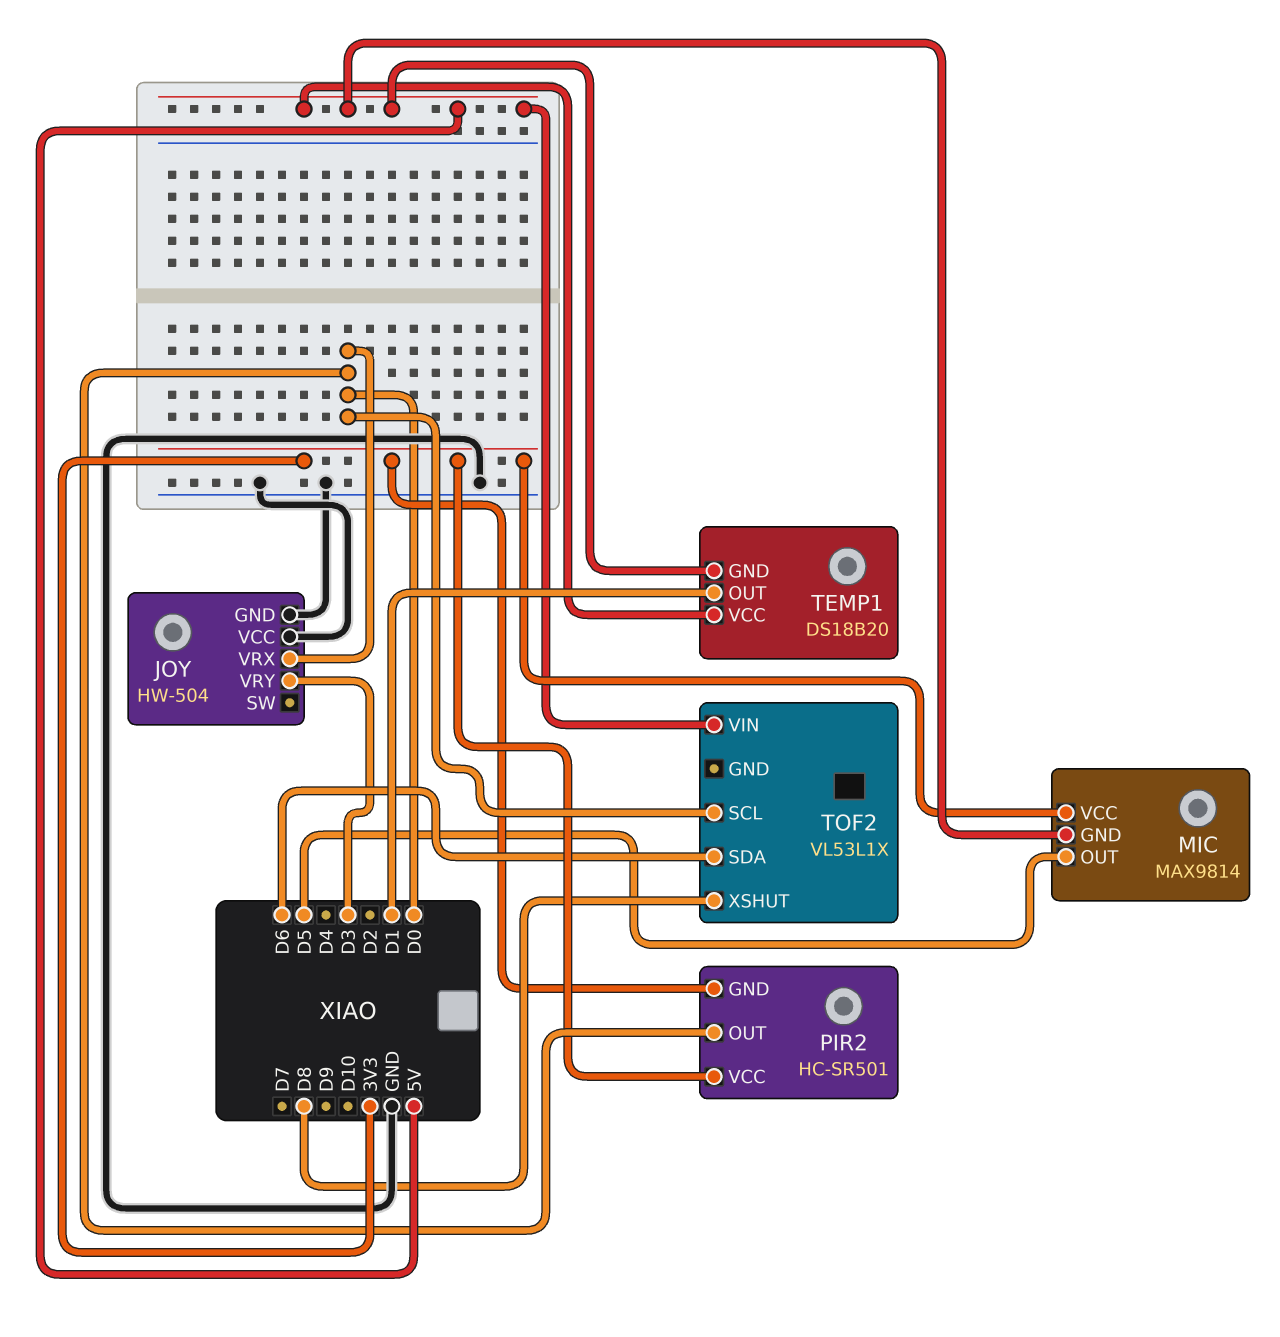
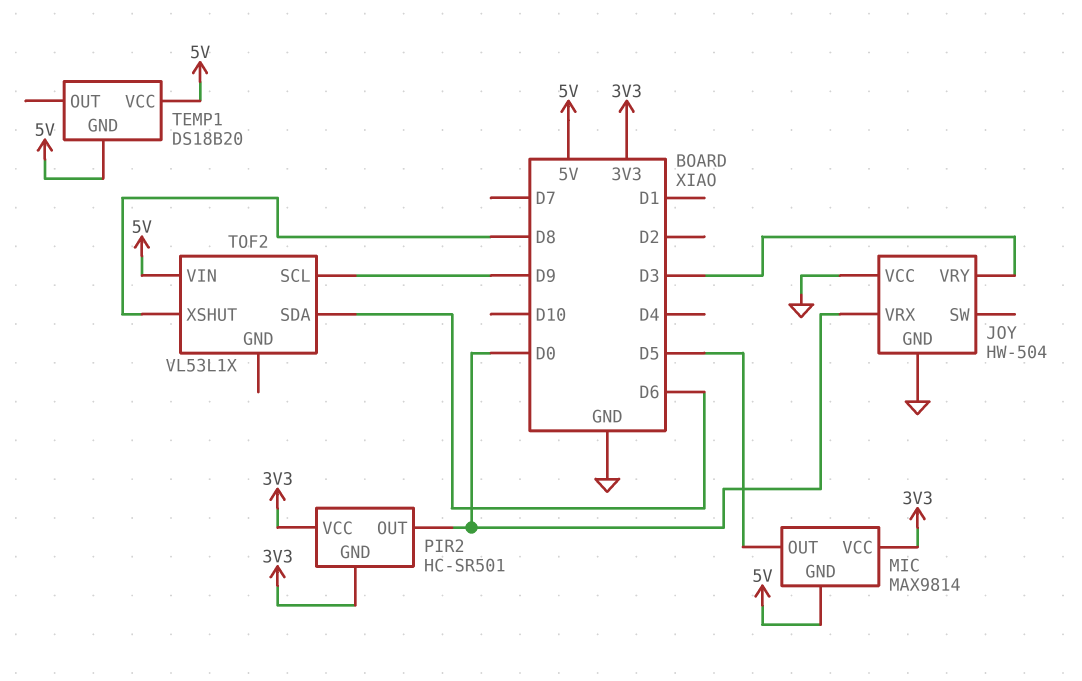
TEMP1 pin OUT: D1 -> none
TOF2 pin SCL: D0 -> D9

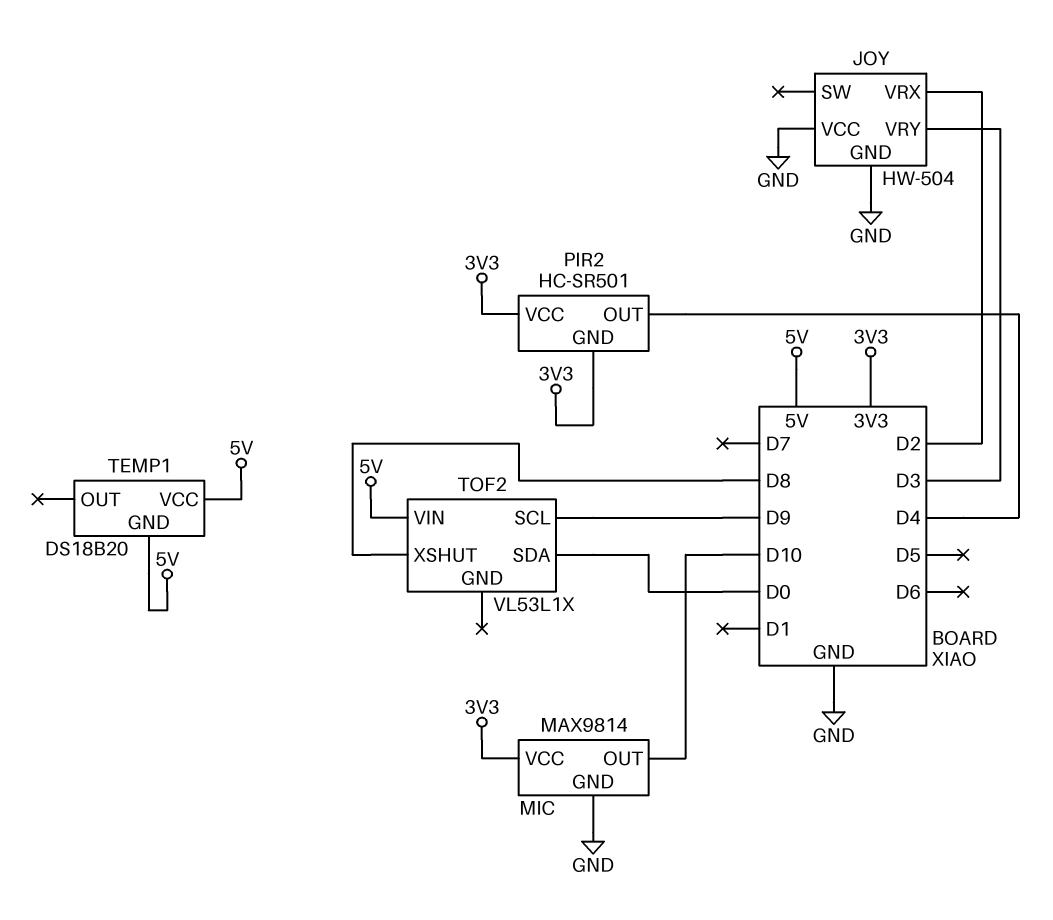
JOY pin VRX: D0 -> D2
MIC pin GND: 5V -> GND
MIC pin OUT: D5 -> D10
PIR2 pin OUT: D0 -> D4
TOF2 pin SDA: D6 -> D0

